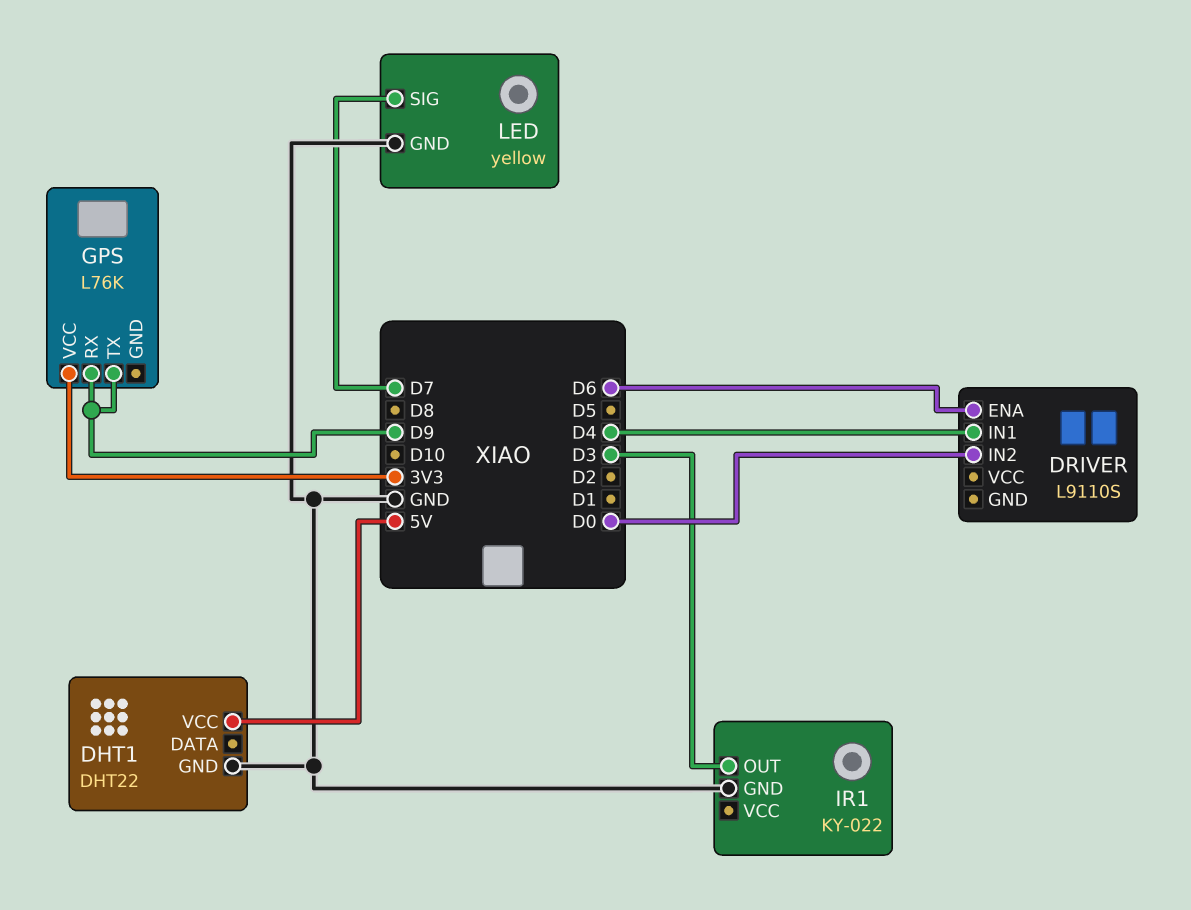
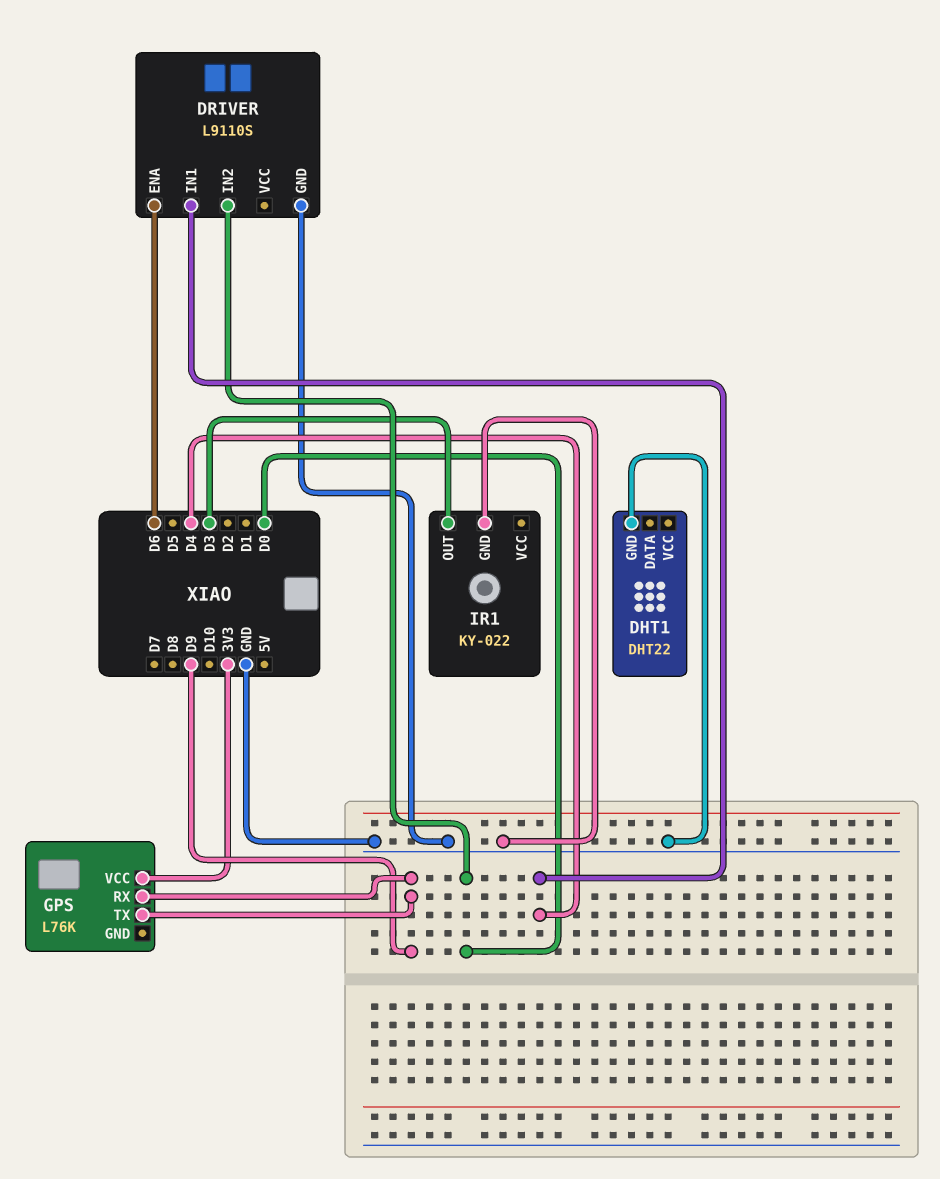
DHT1 pin VCC: 5V -> none
DRIVER pin GND: none -> GND
LED: yellow -> none
LED pin GND: GND -> none
LED pin SIG: D7 -> none

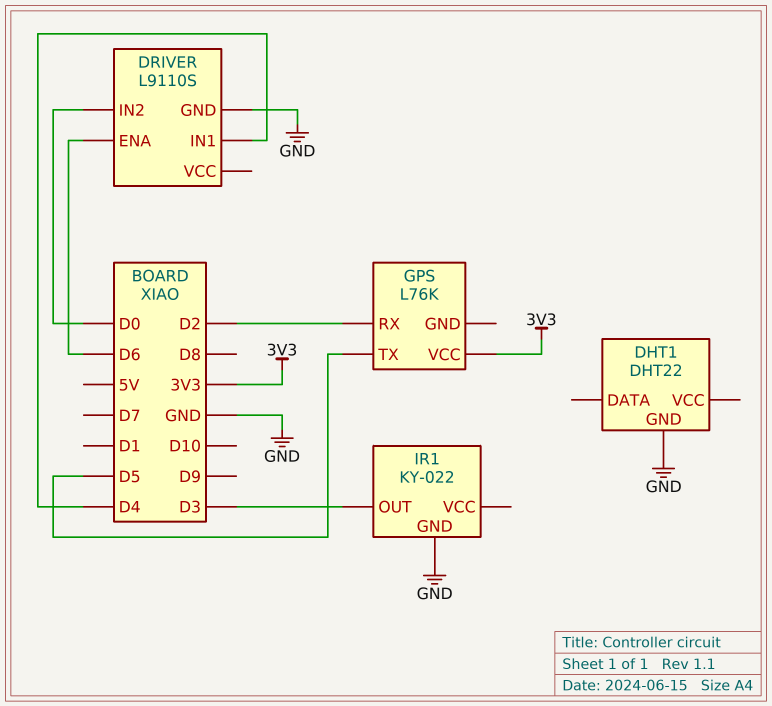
GPS pin RX: D9 -> D2
GPS pin TX: D9 -> D5

